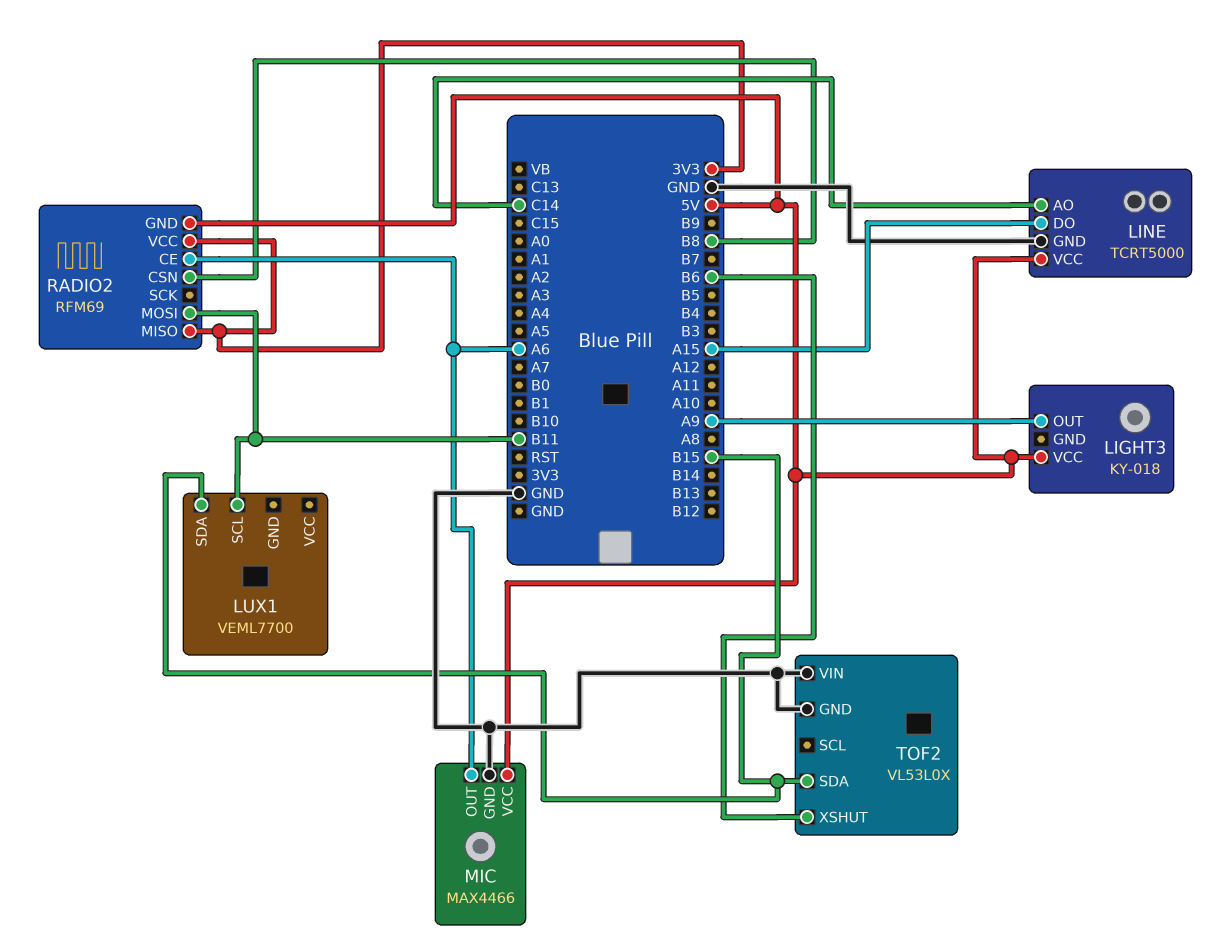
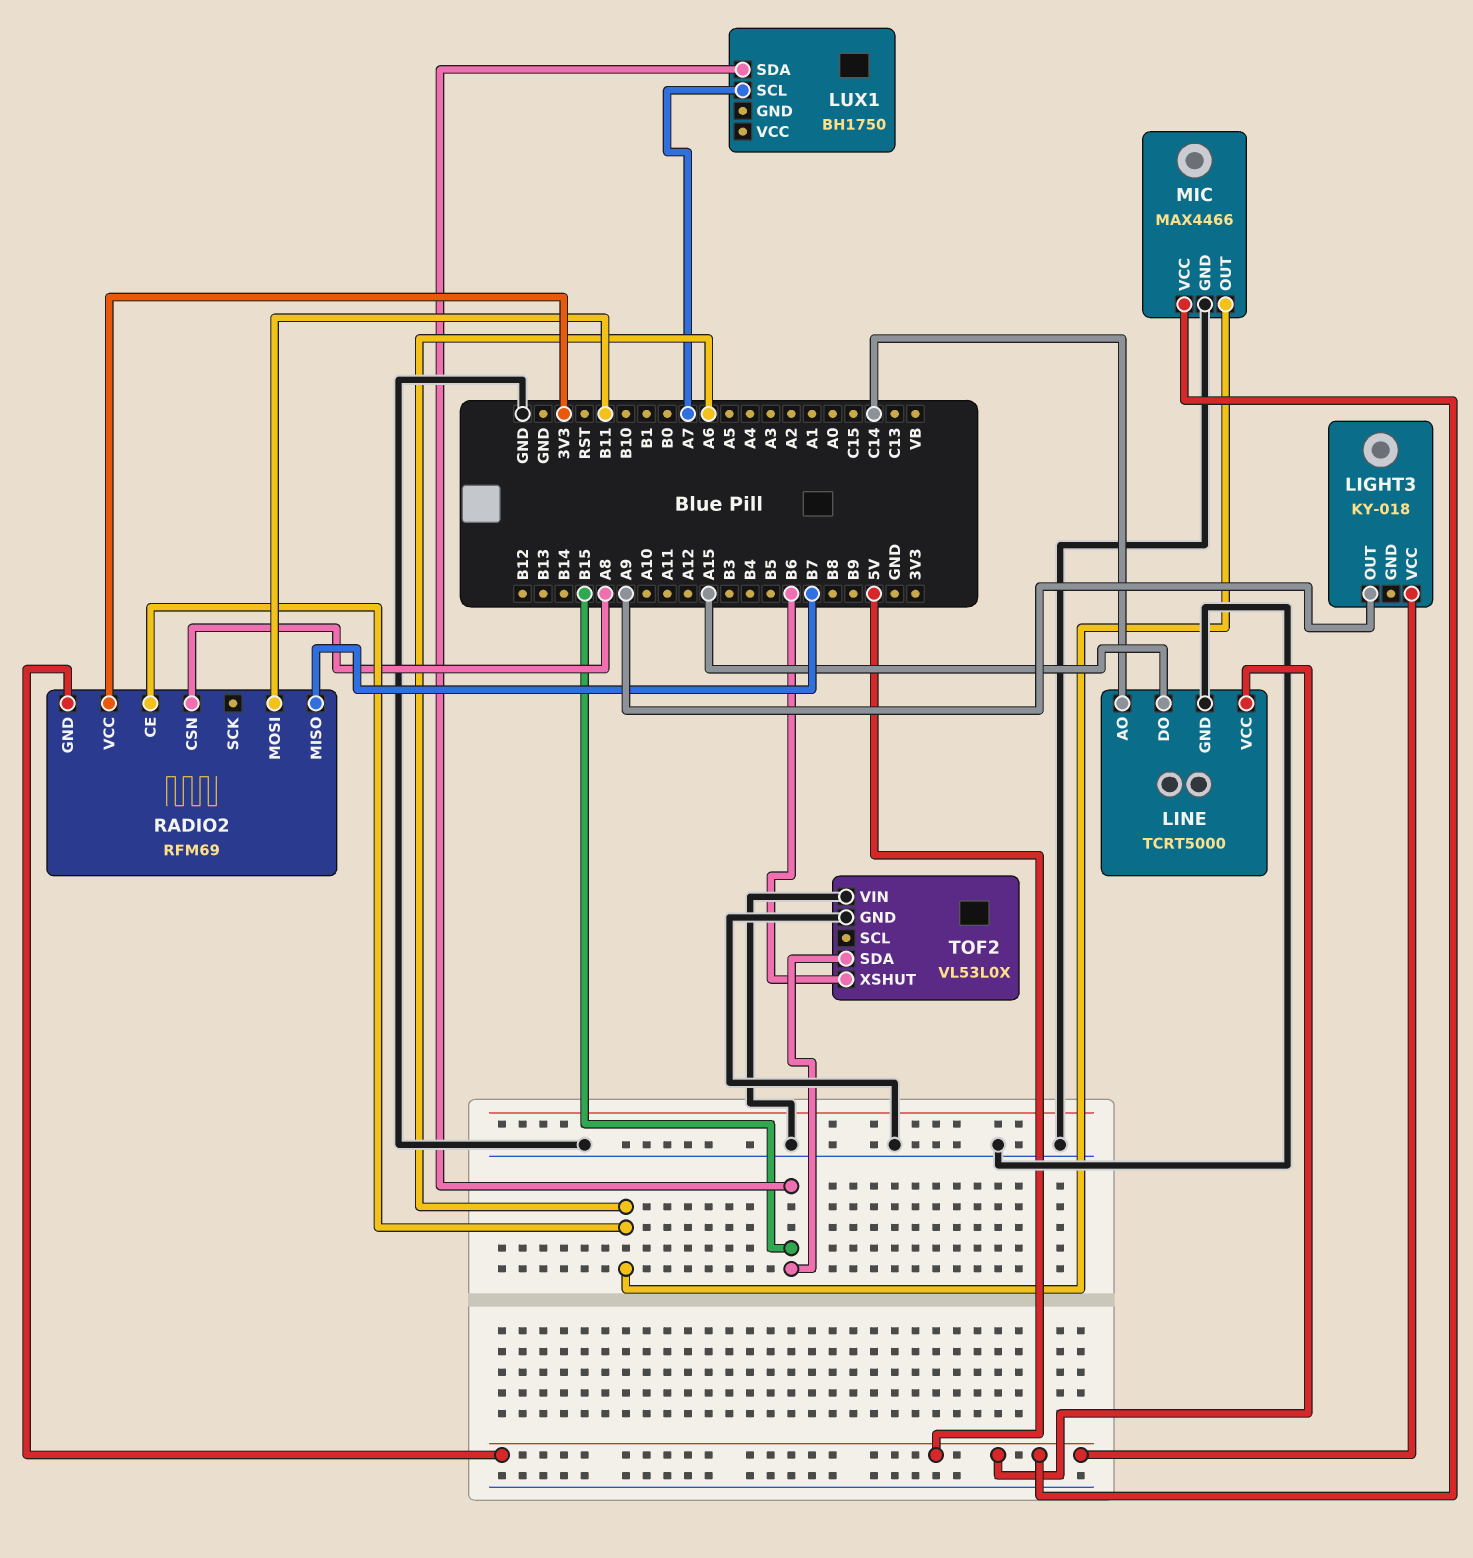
LUX1: VEML7700 -> BH1750
LUX1 pin SCL: B11 -> A7
RADIO2 pin CSN: B8 -> A8
RADIO2 pin MISO: 3V3 -> B7

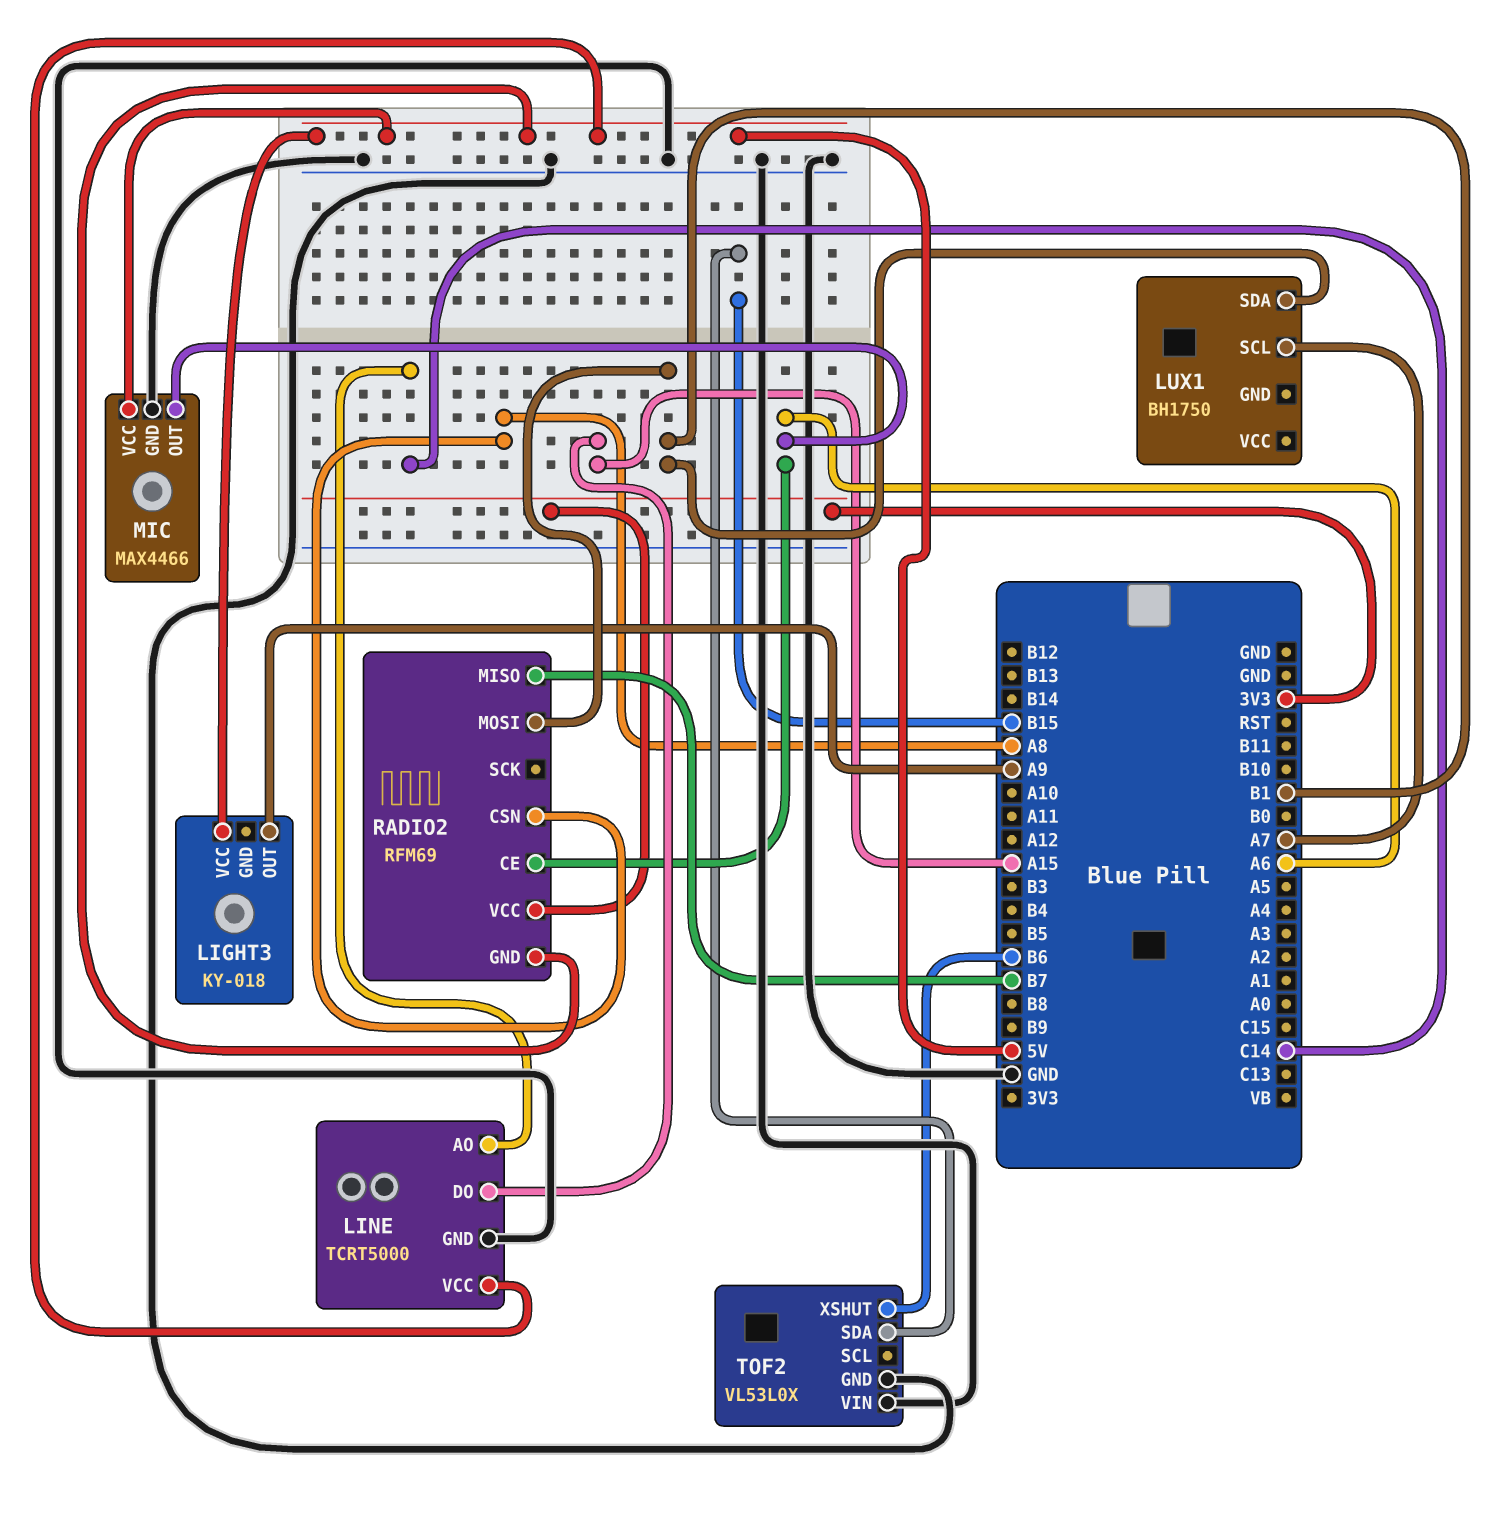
LUX1 pin SDA: B15 -> B1
RADIO2 pin MOSI: B11 -> B1

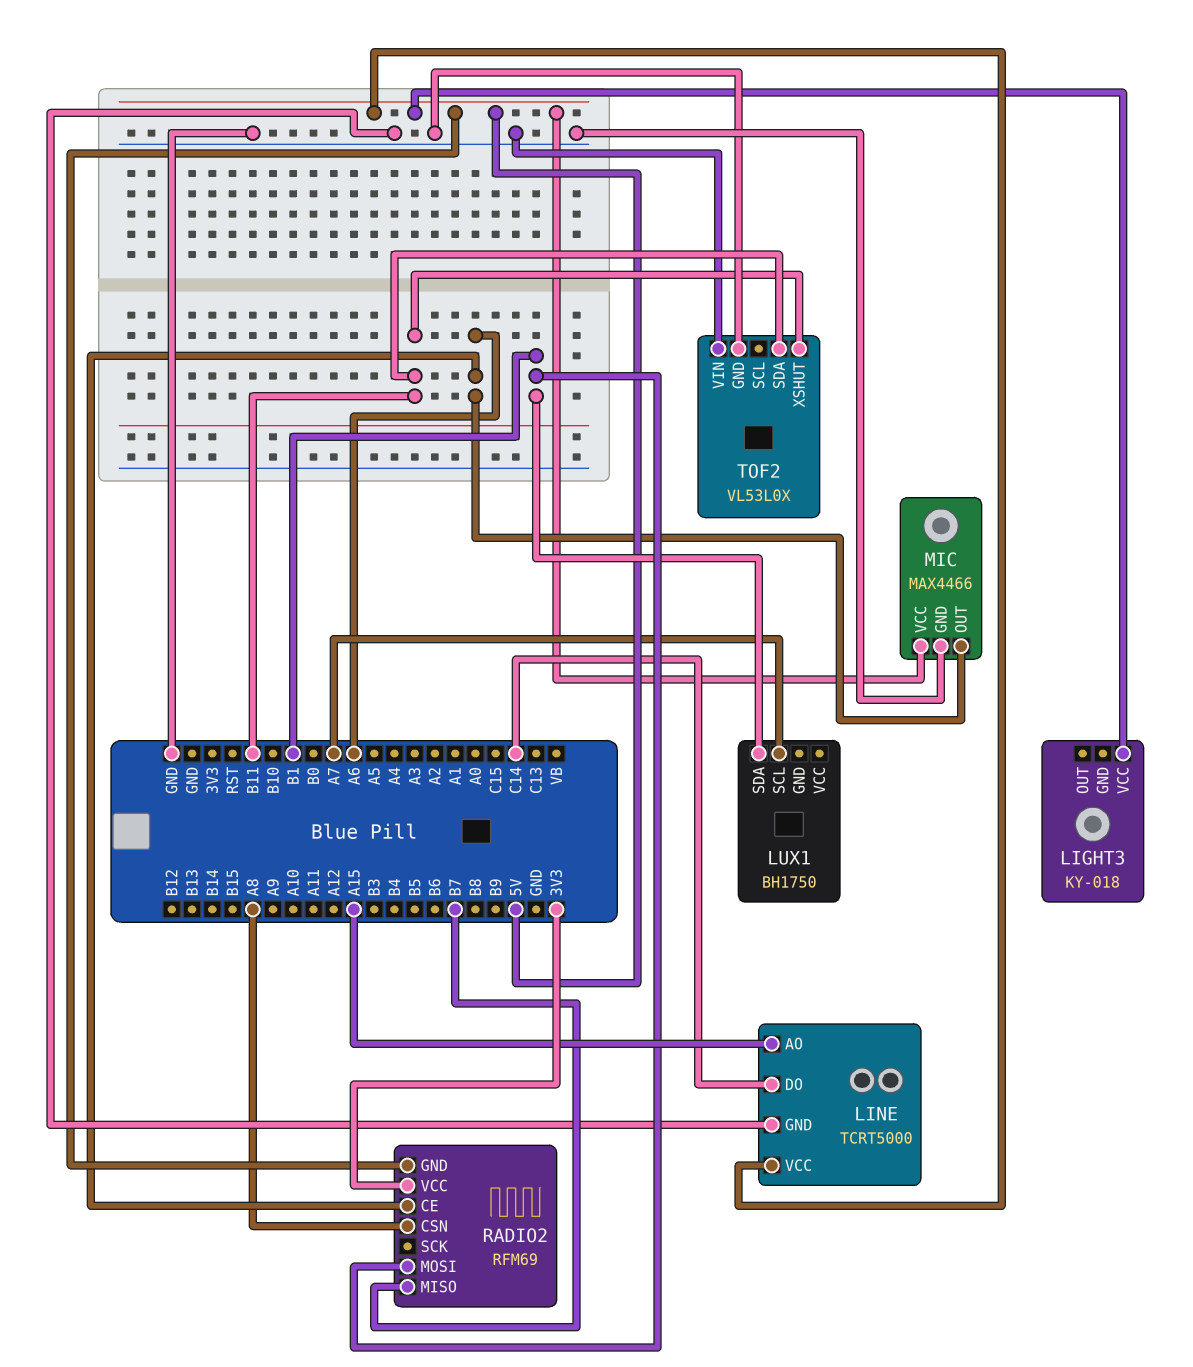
LIGHT3 pin OUT: A9 -> none
LINE pin AO: C14 -> A15
LINE pin DO: A15 -> C14
TOF2 pin SDA: B15 -> B11
TOF2 pin XSHUT: B6 -> B11

